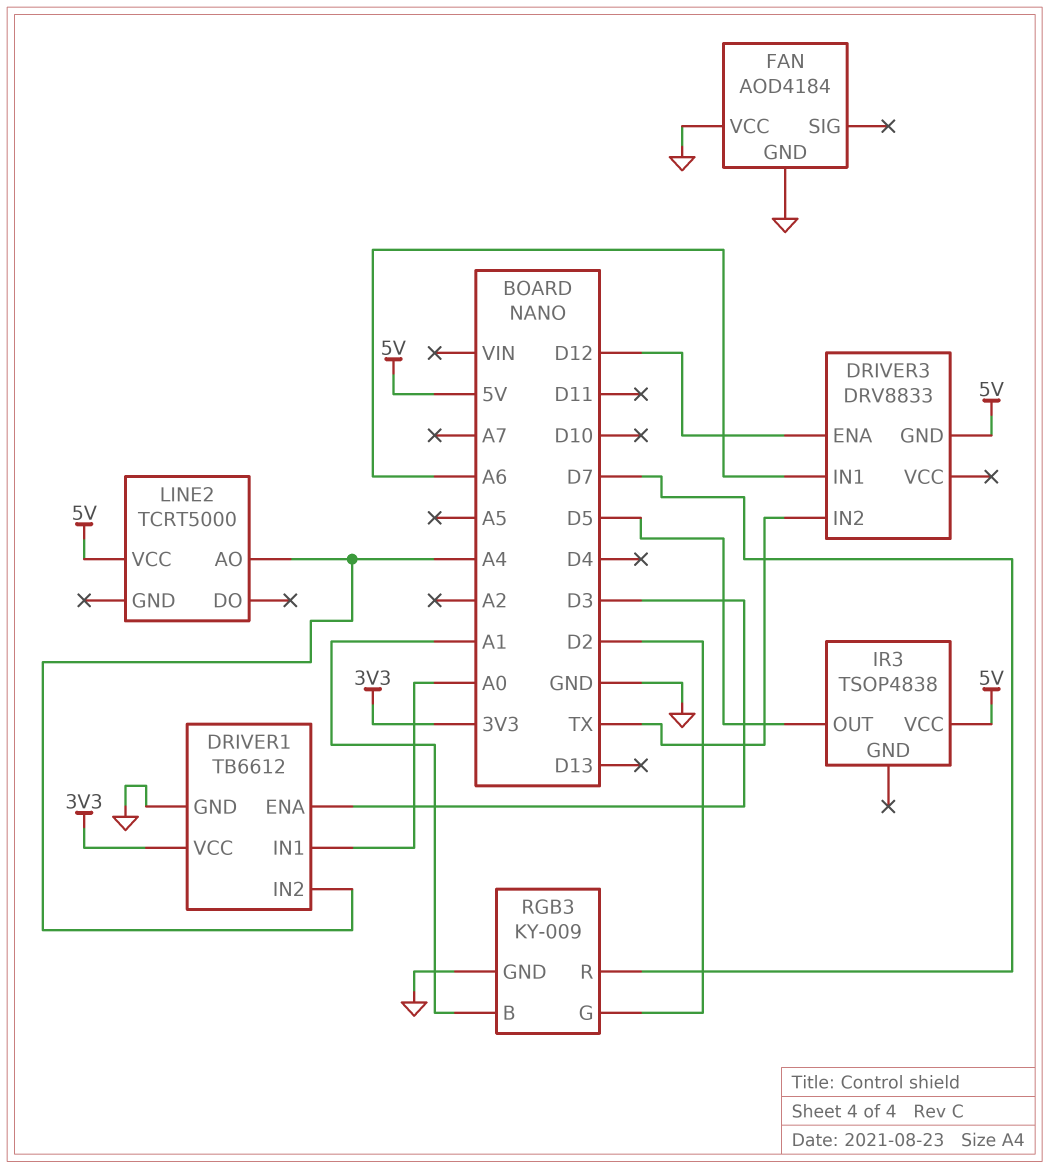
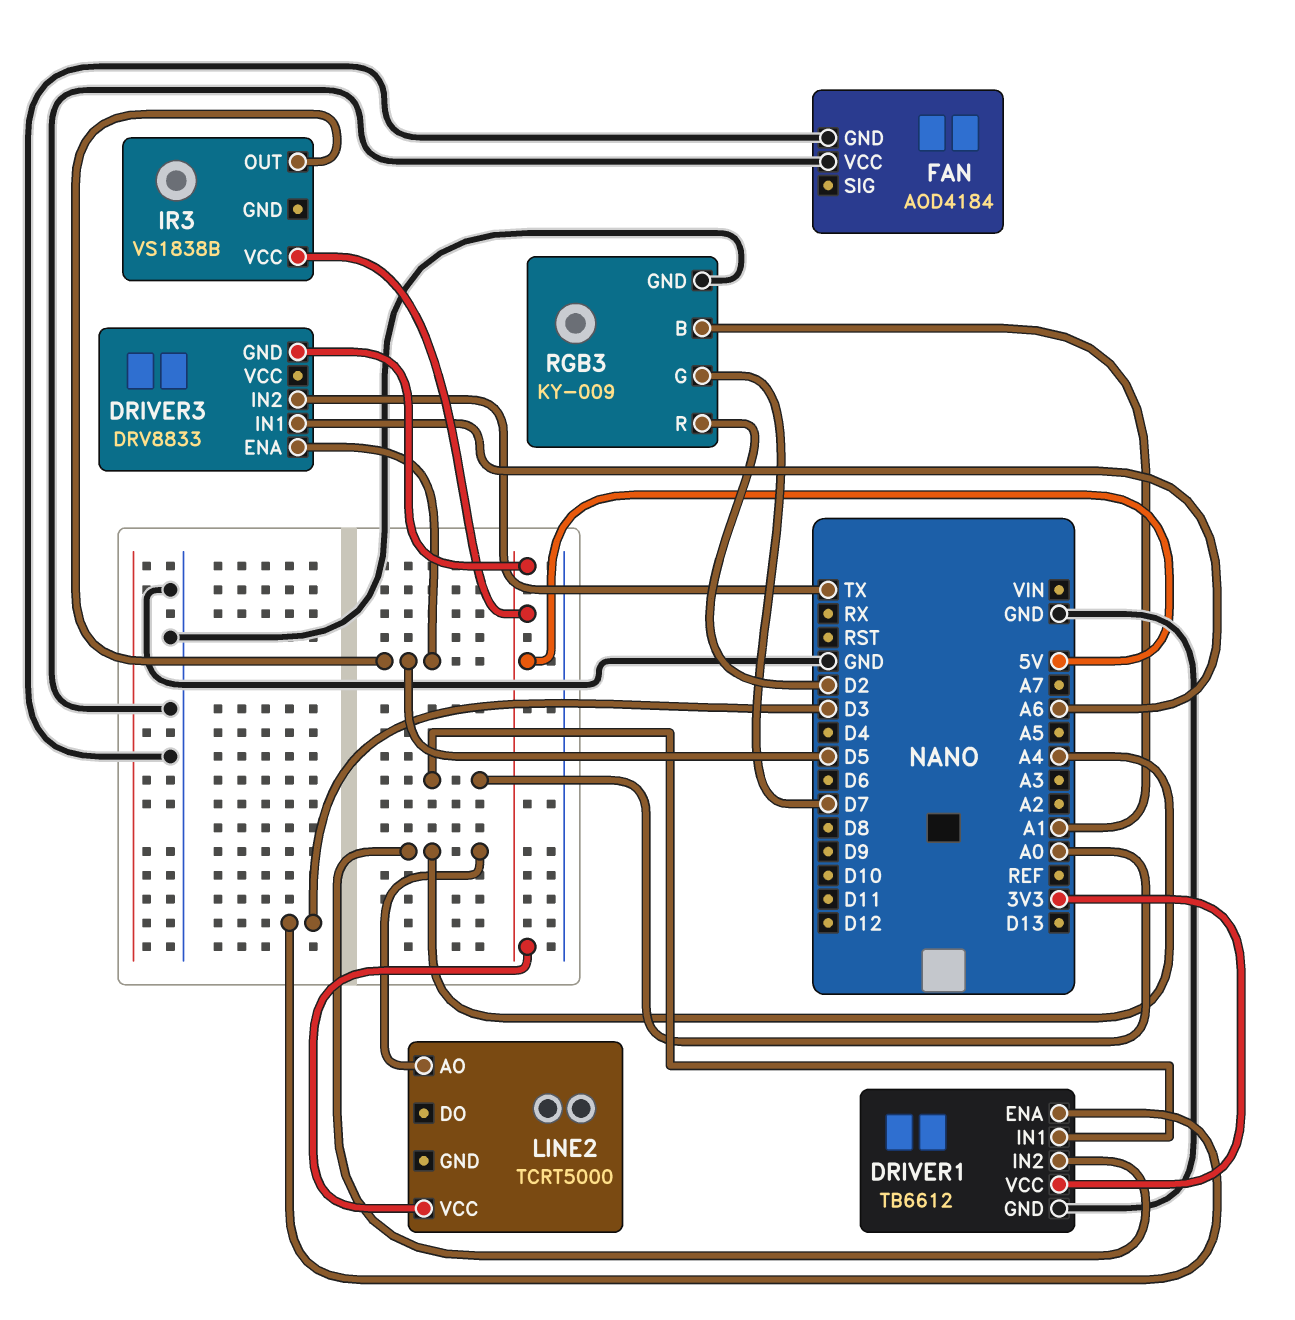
DRIVER3 pin ENA: D12 -> D5
IR3: TSOP4838 -> VS1838B
RGB3 pin G: D2 -> D7
RGB3 pin R: D7 -> D2

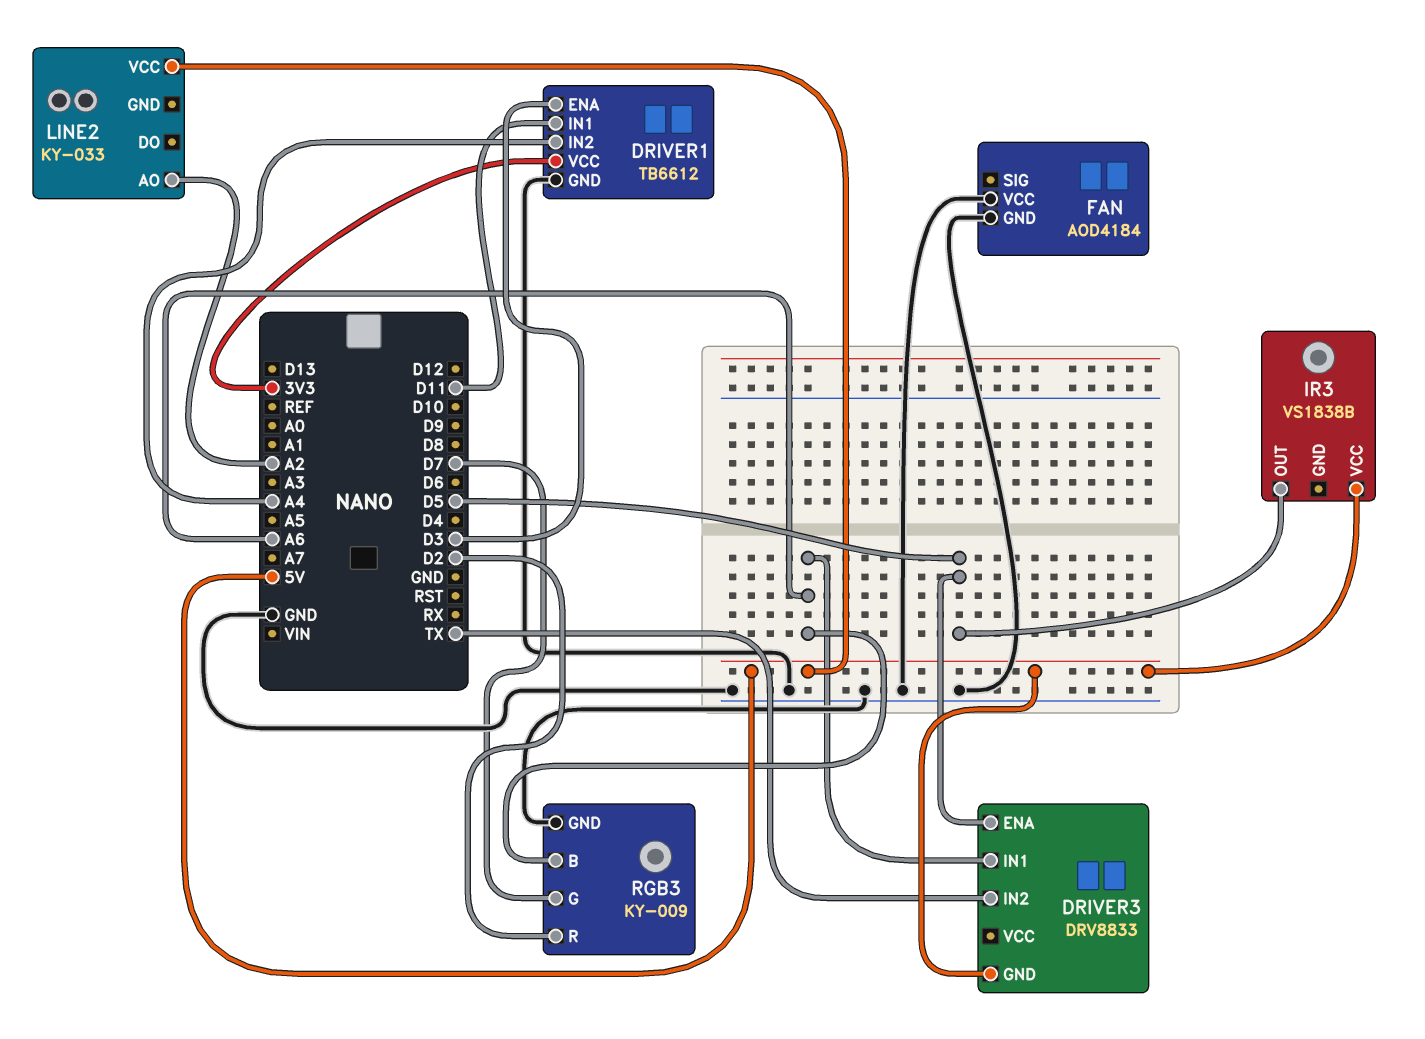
DRIVER1 pin IN1: A0 -> D11
LINE2: TCRT5000 -> KY-033
LINE2 pin AO: A4 -> A2
RGB3 pin B: A1 -> A6

